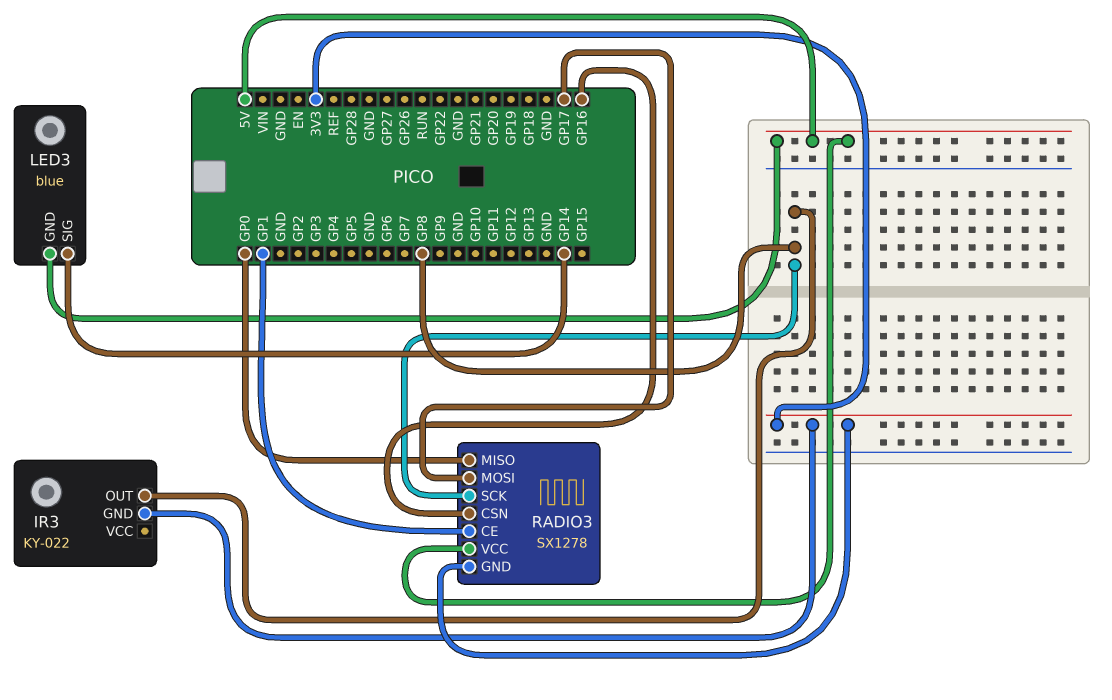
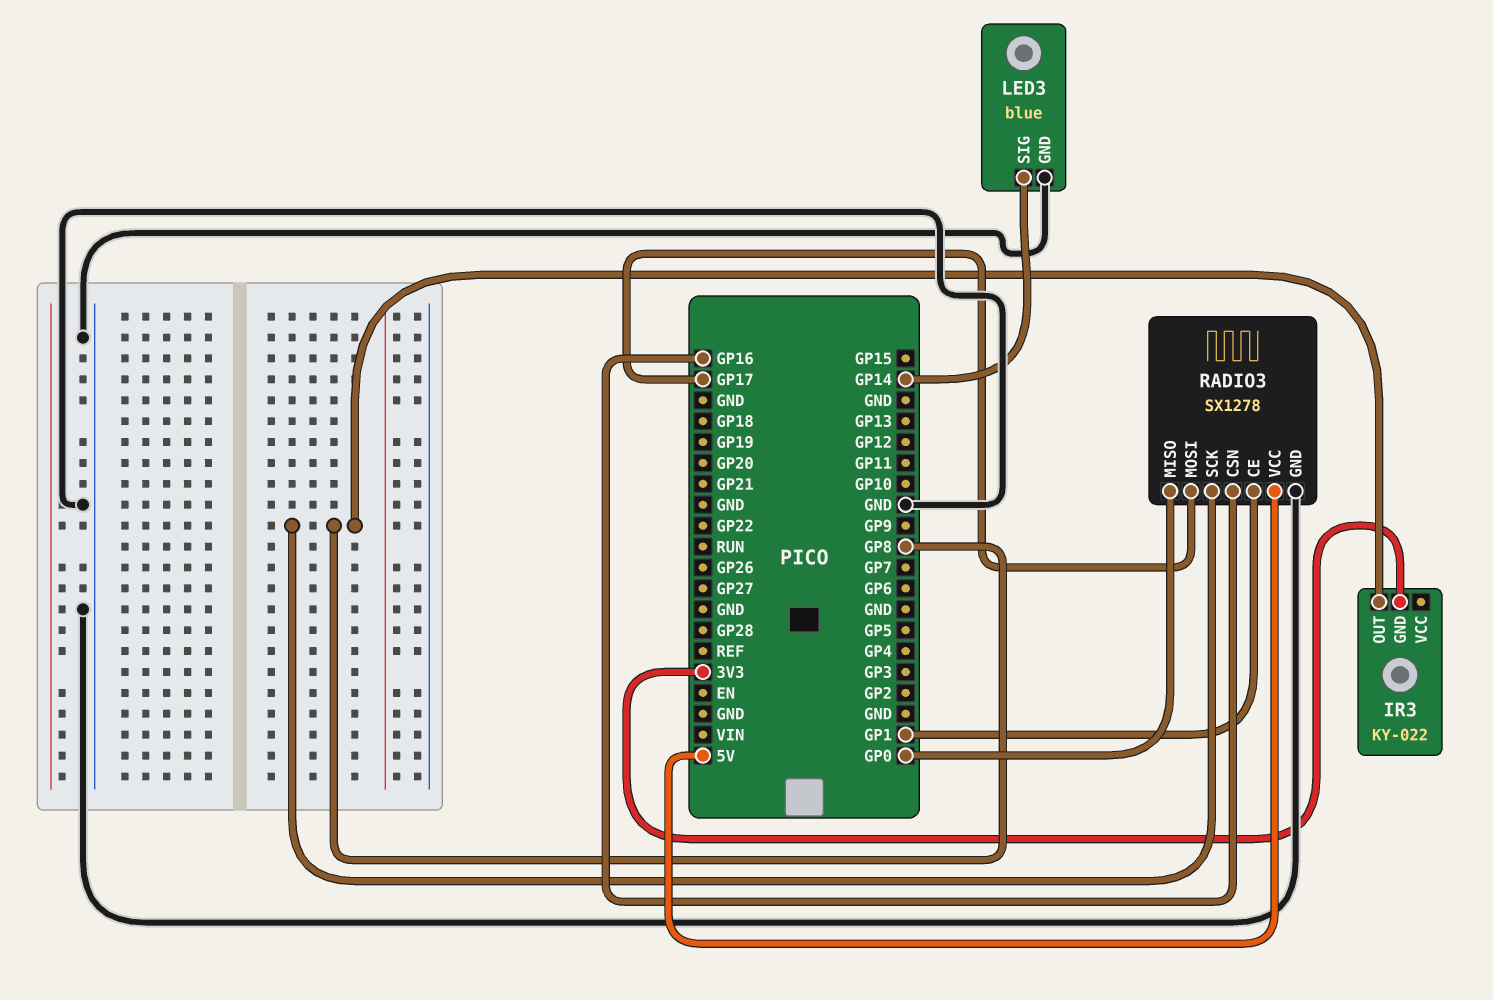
LED3 pin GND: 5V -> GND
RADIO3 pin GND: 3V3 -> GND

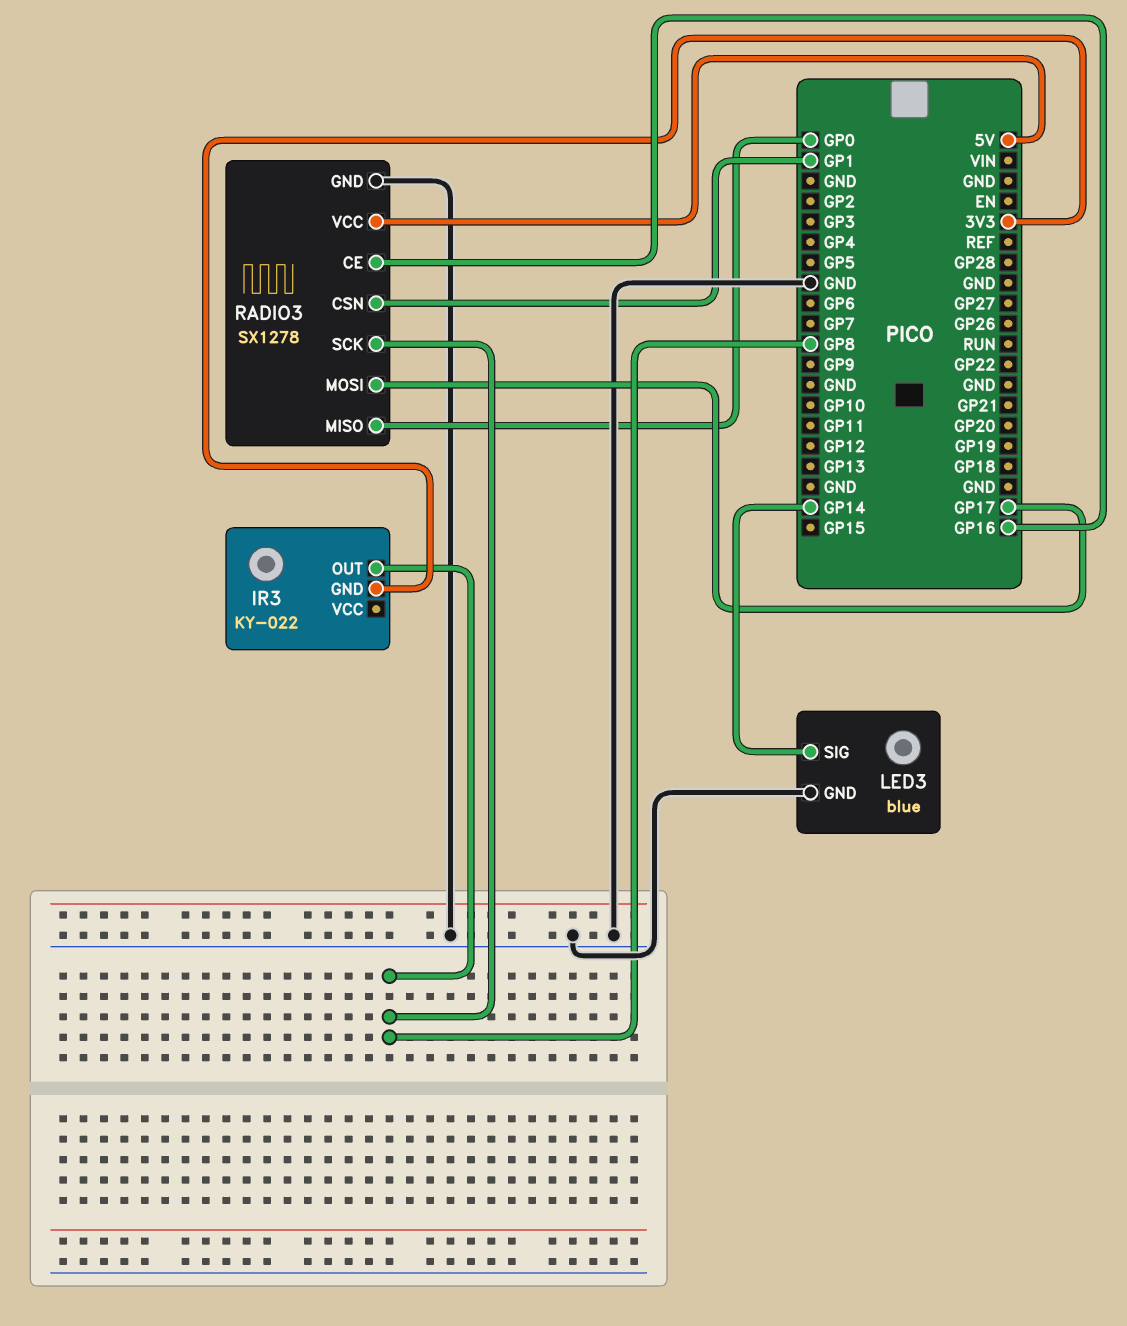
RADIO3 pin CE: GP1 -> GP16
RADIO3 pin CSN: GP16 -> GP1

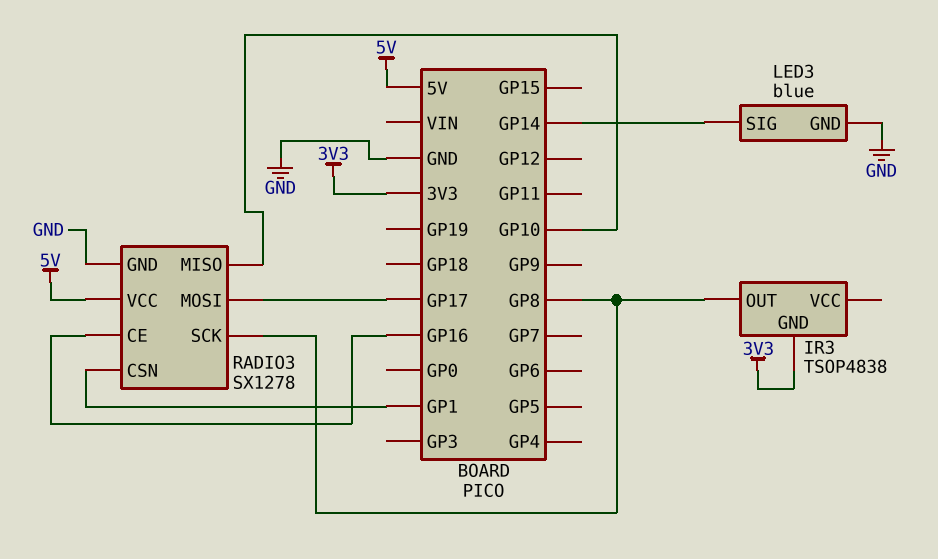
IR3: KY-022 -> TSOP4838
RADIO3 pin MISO: GP0 -> GP10

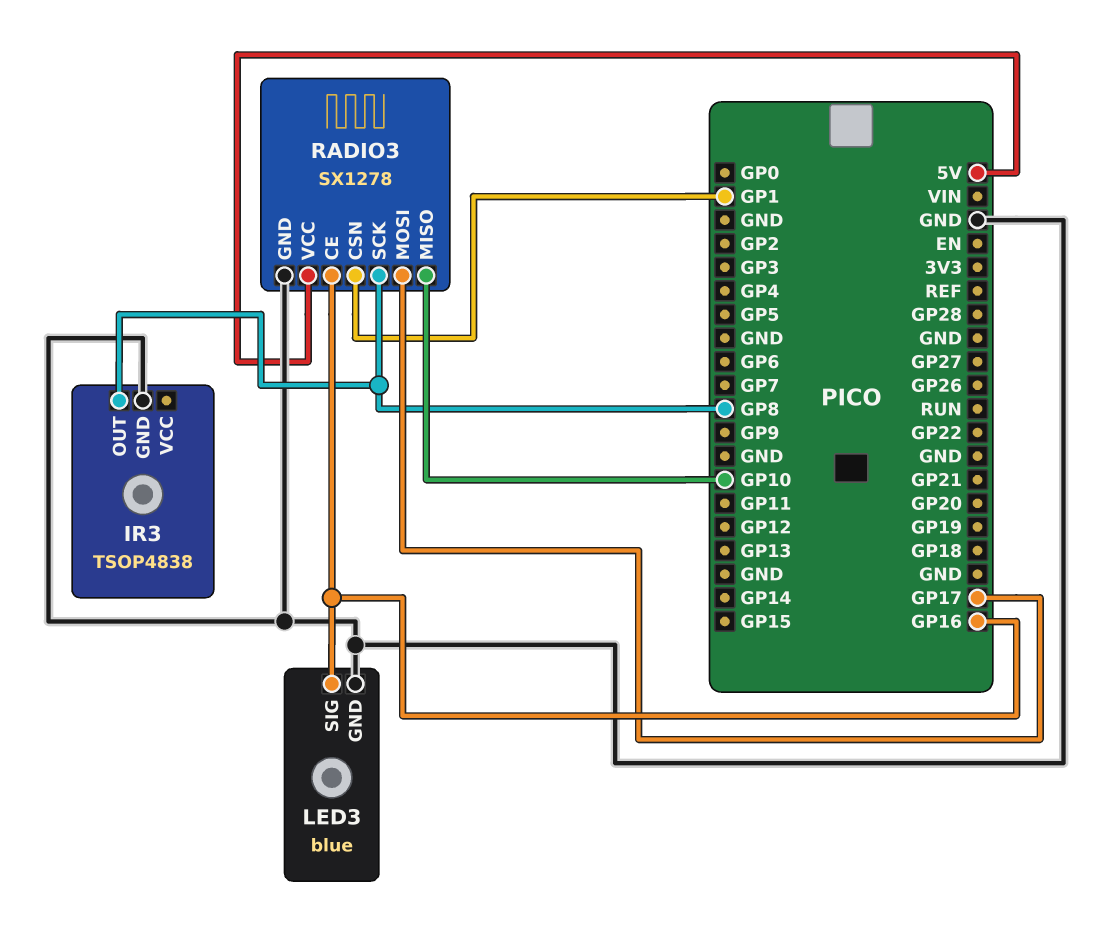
IR3 pin GND: 3V3 -> GND
LED3 pin SIG: GP14 -> GP16

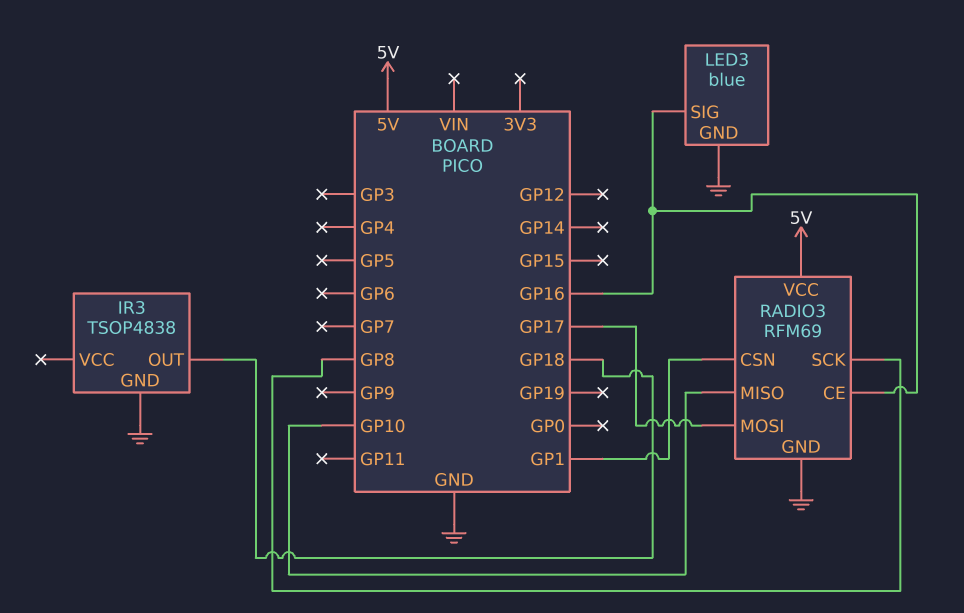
IR3 pin OUT: GP8 -> GP18
RADIO3: SX1278 -> RFM69

